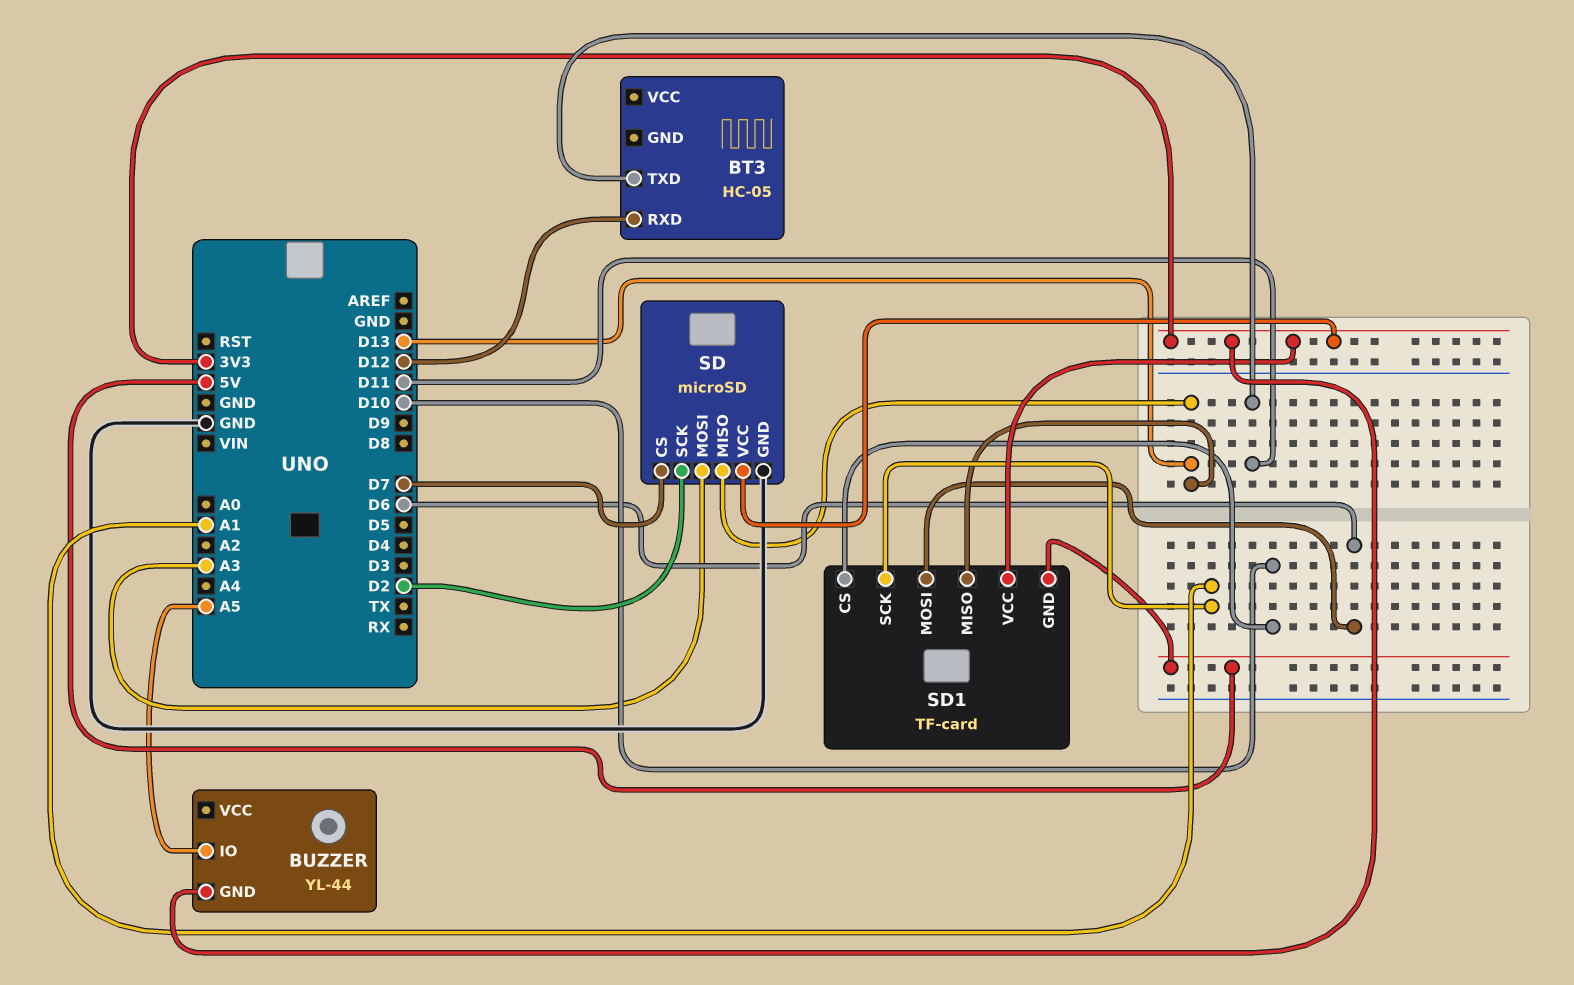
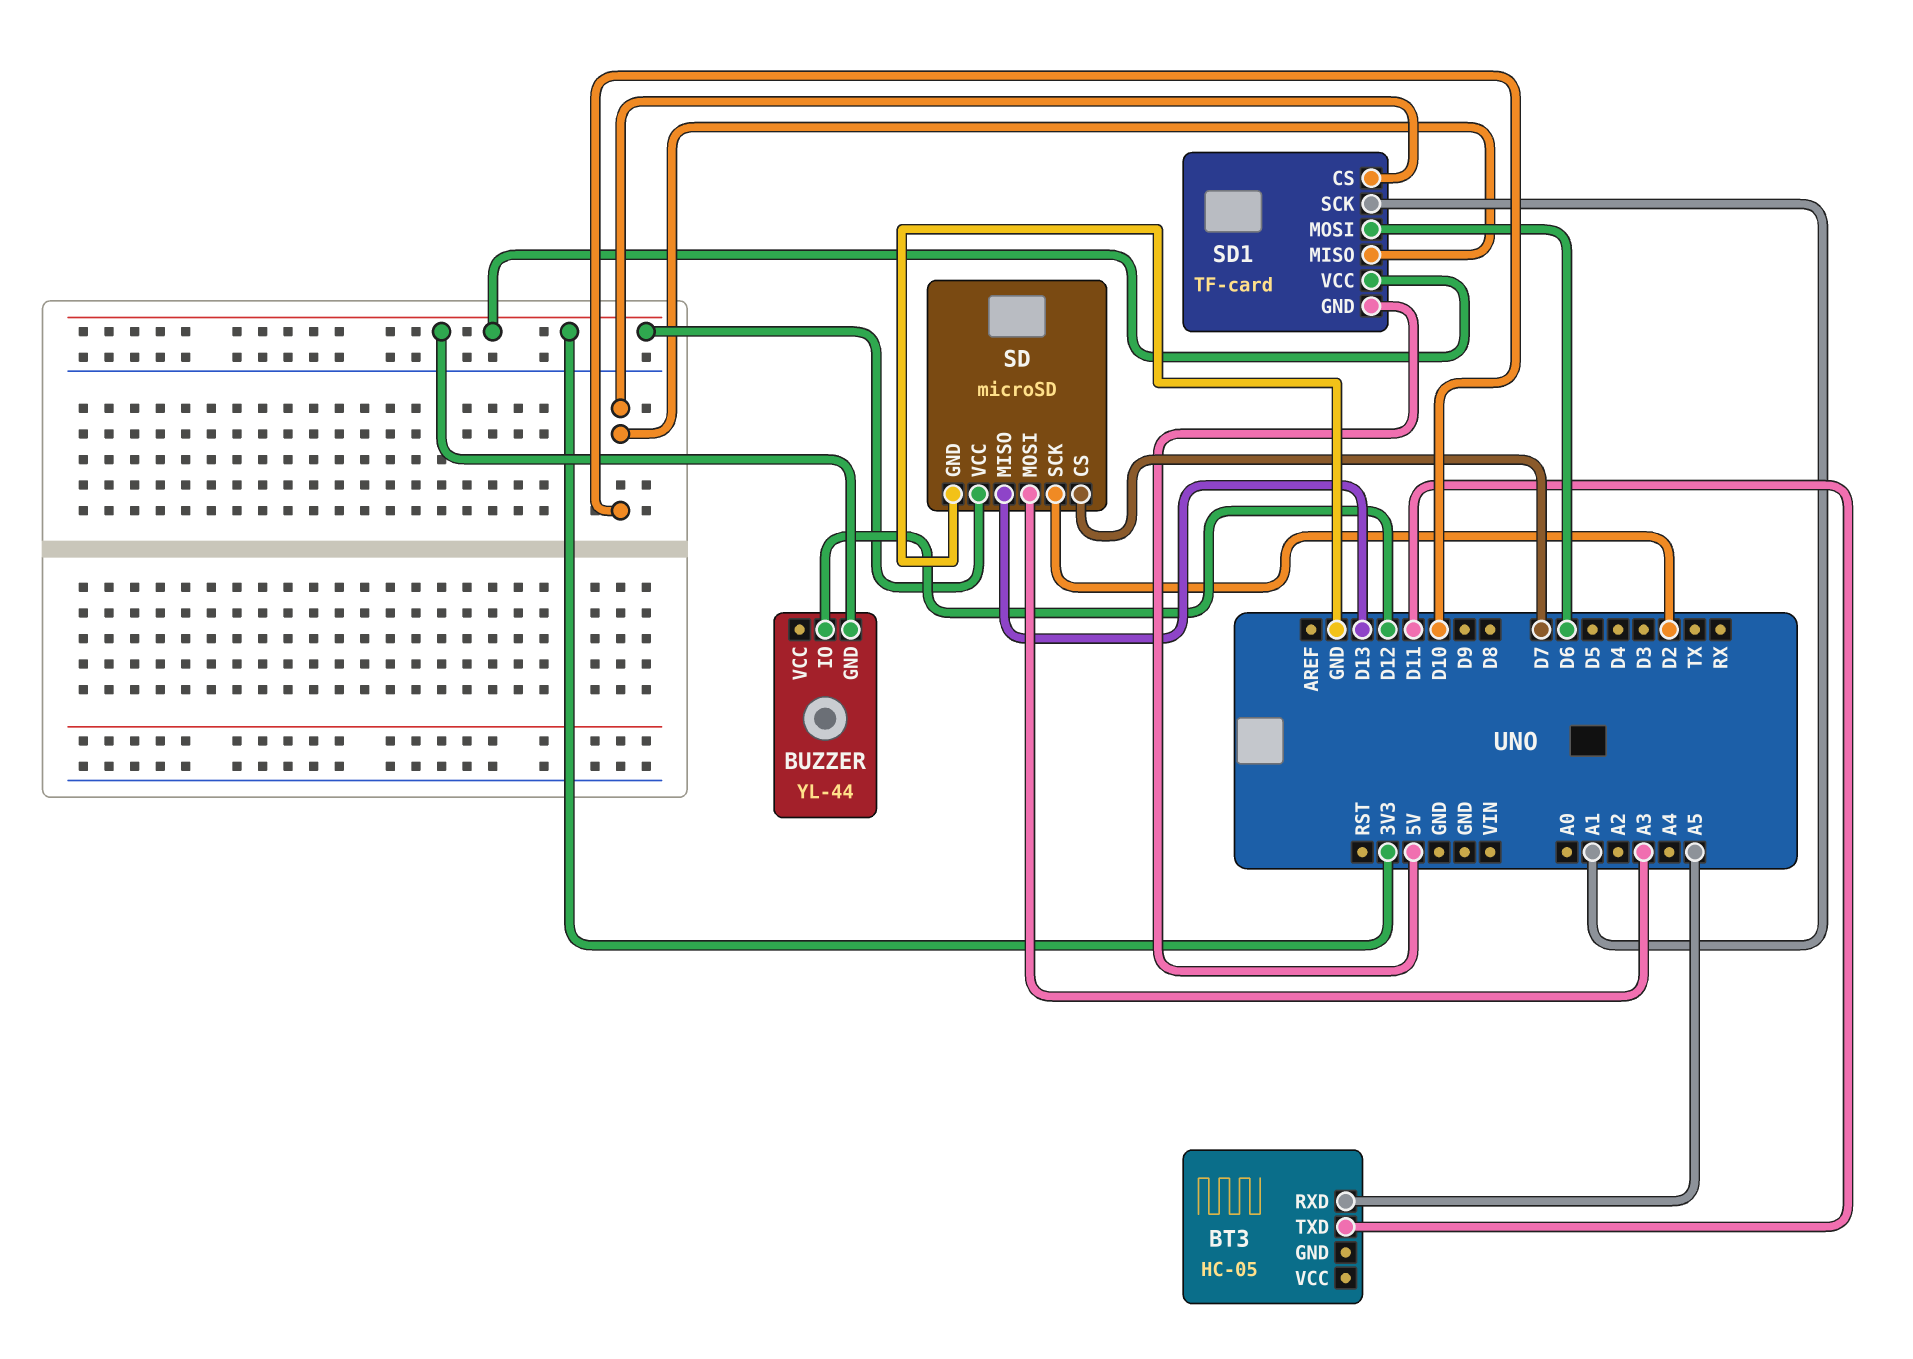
BT3 pin RXD: D12 -> A5
BUZZER pin IO: A5 -> D12
SD1 pin MISO: D13 -> D10

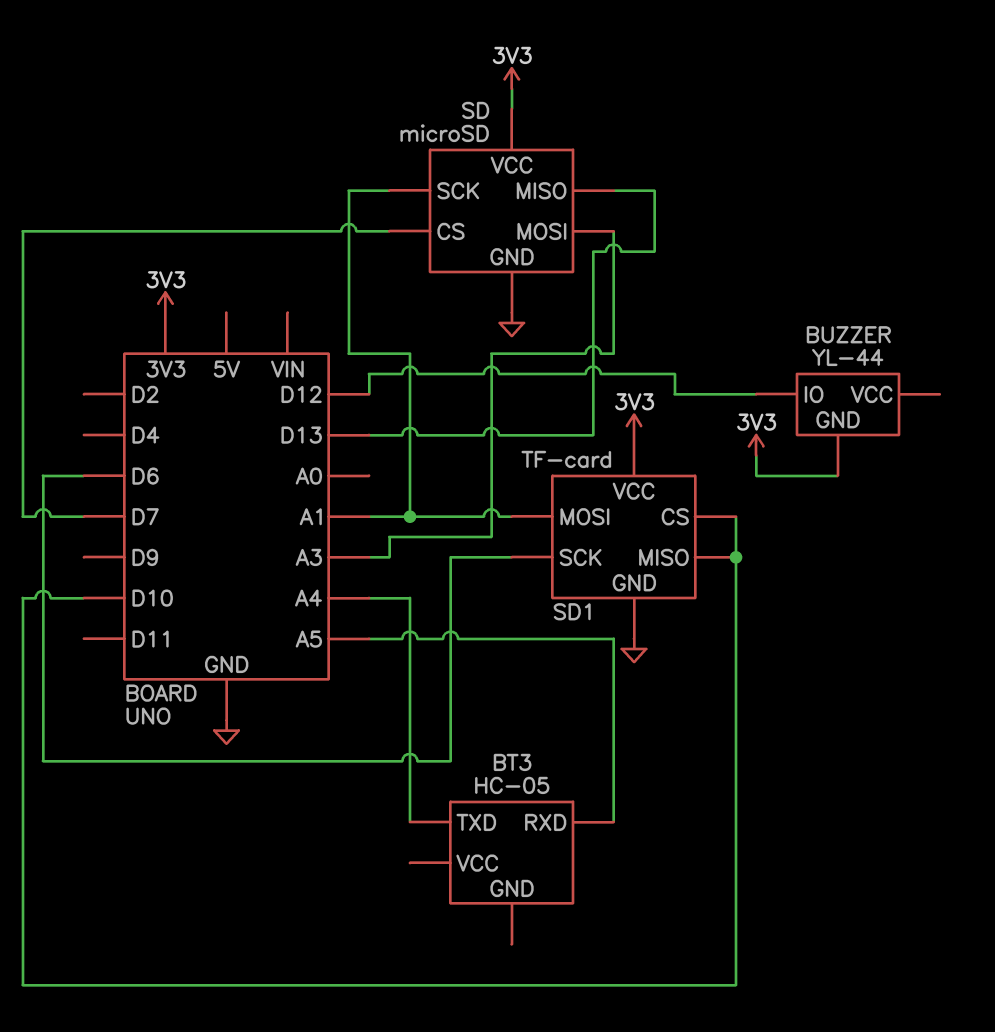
BT3 pin TXD: D11 -> A4
SD pin SCK: D2 -> A1
SD1 pin GND: 5V -> GND
SD1 pin MOSI: D6 -> A1
SD1 pin SCK: A1 -> D6

